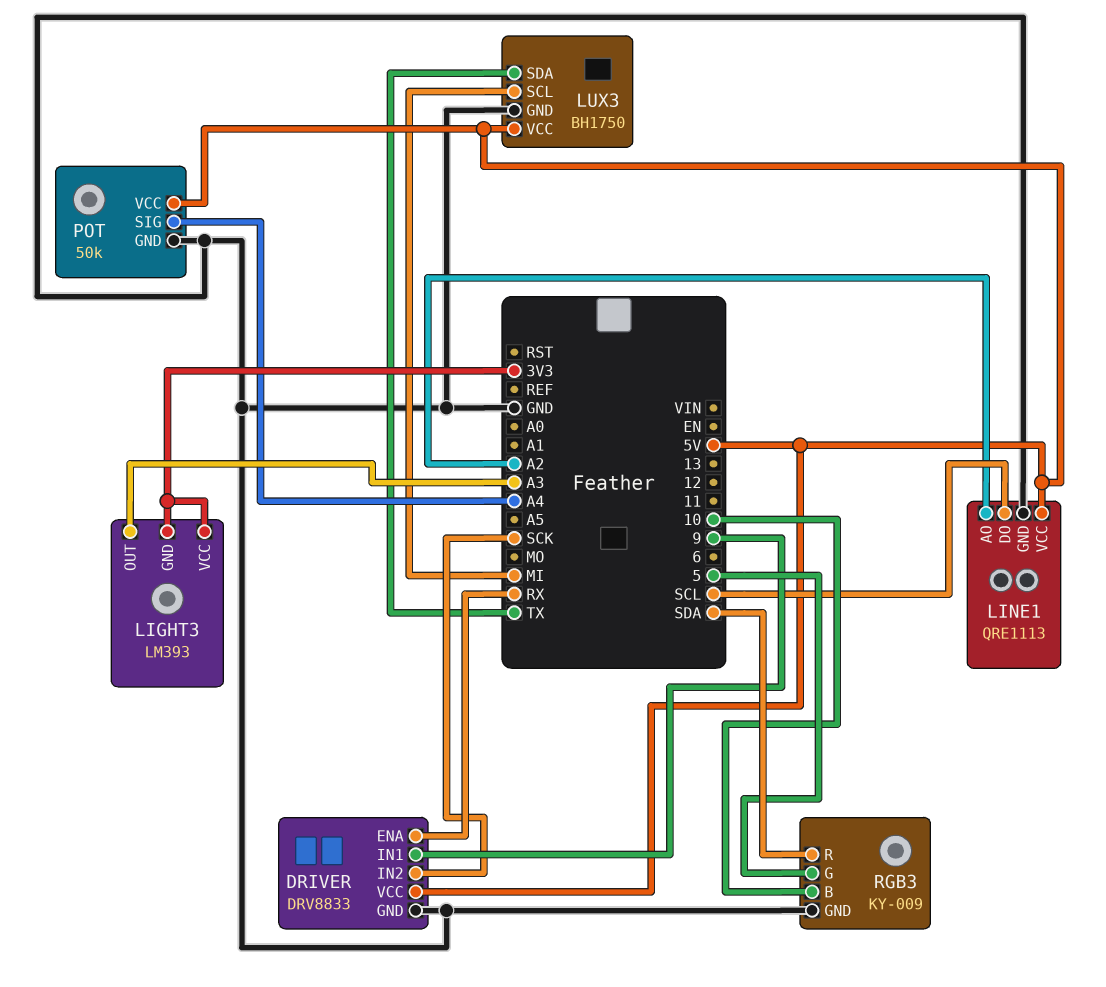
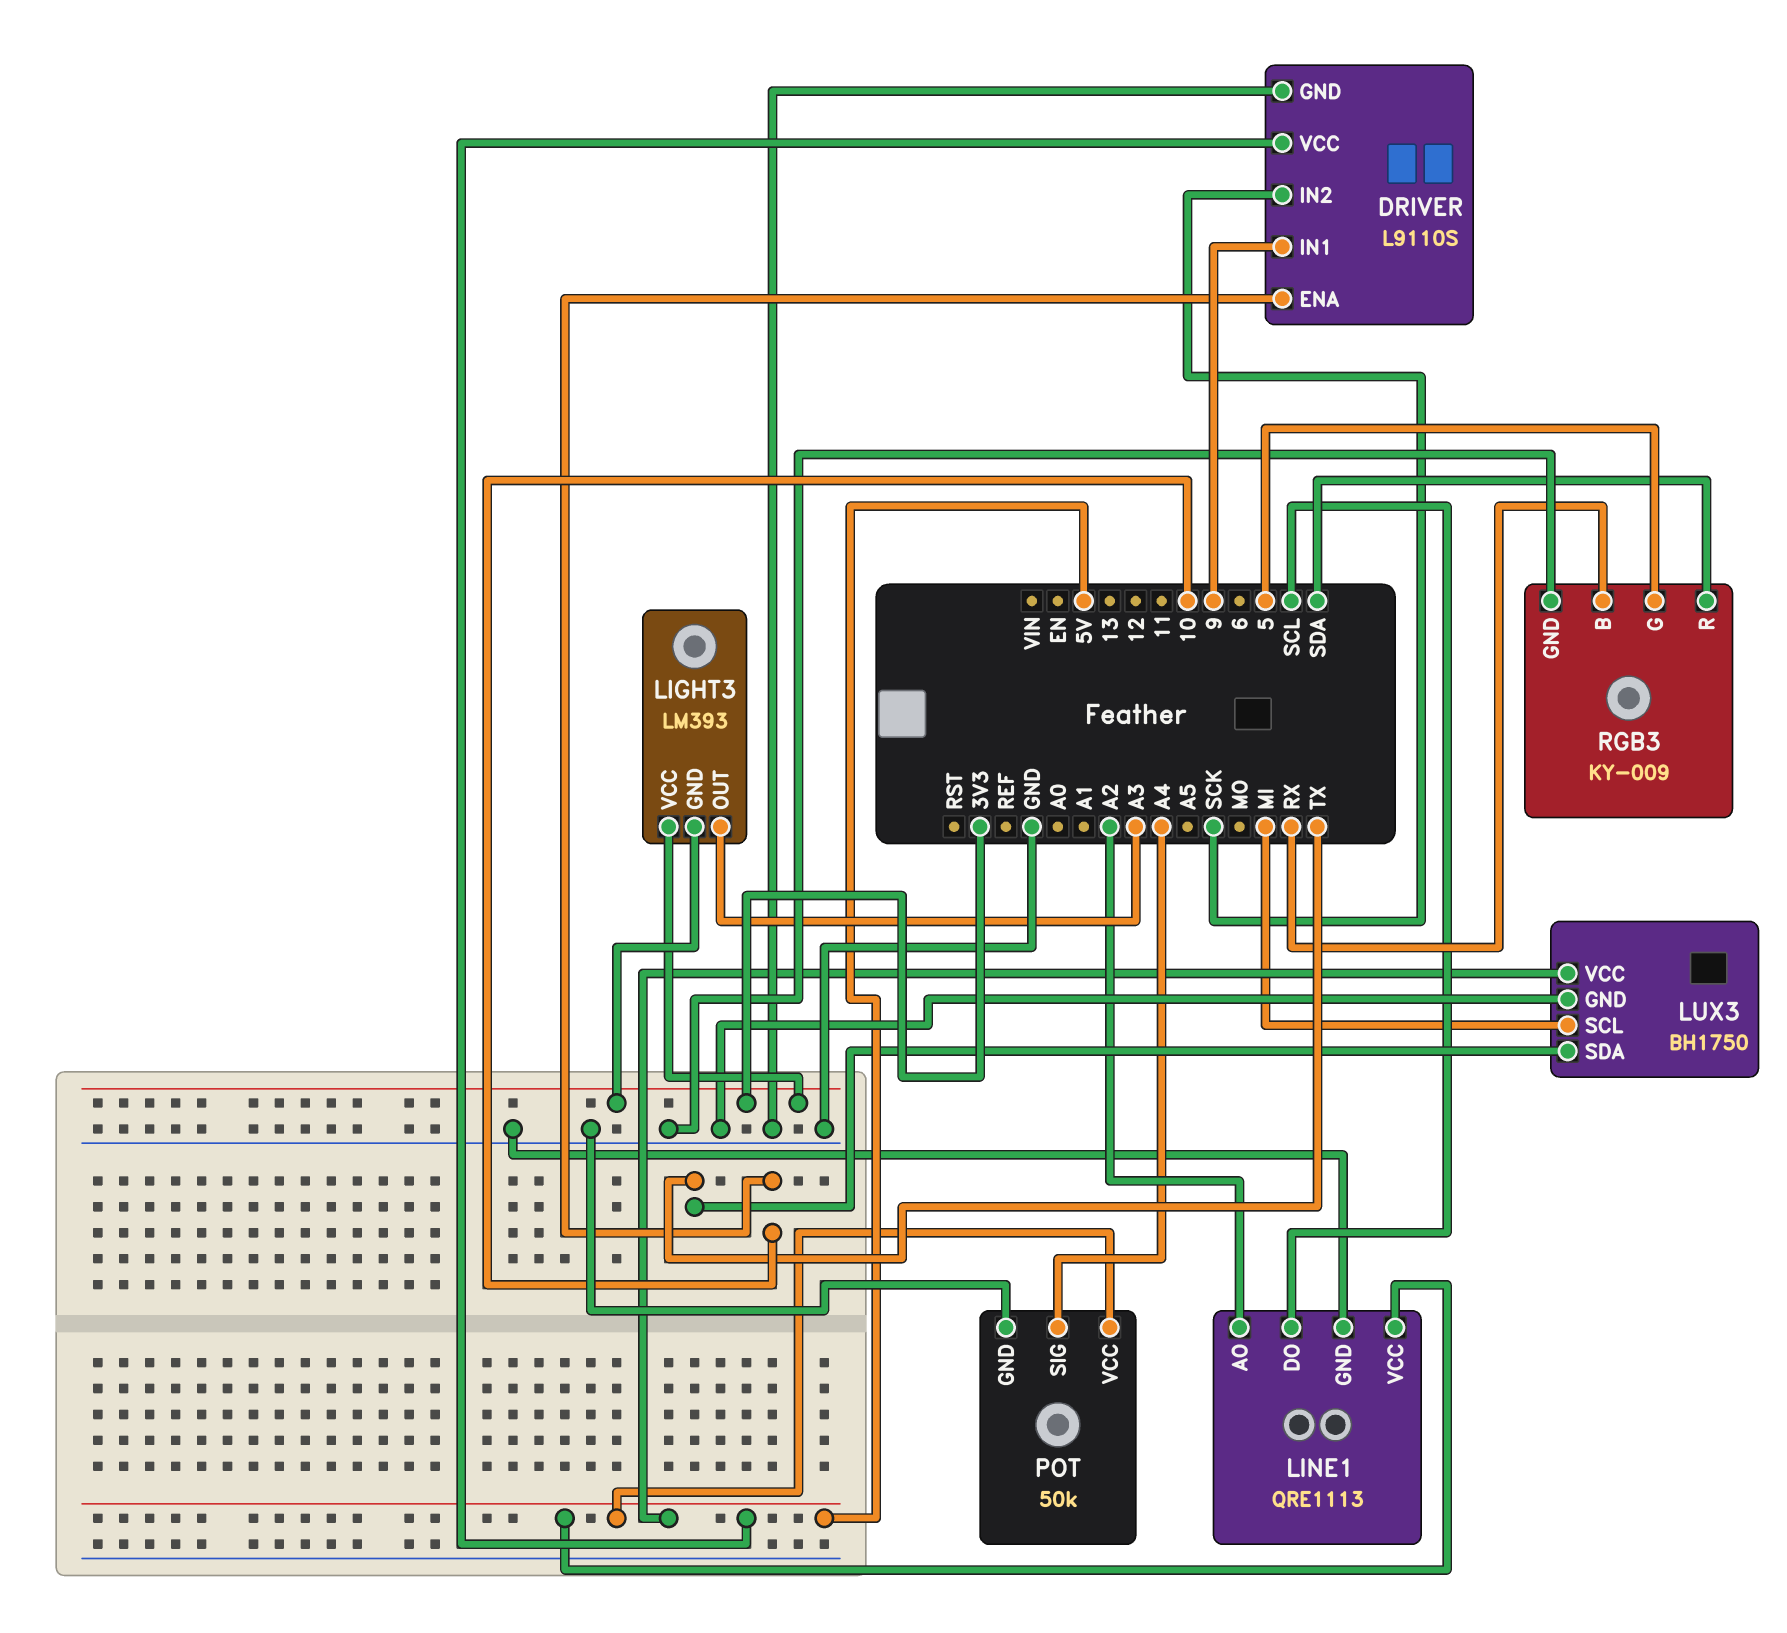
DRIVER: DRV8833 -> L9110S
DRIVER pin ENA: RX -> 10
RGB3 pin B: 10 -> RX

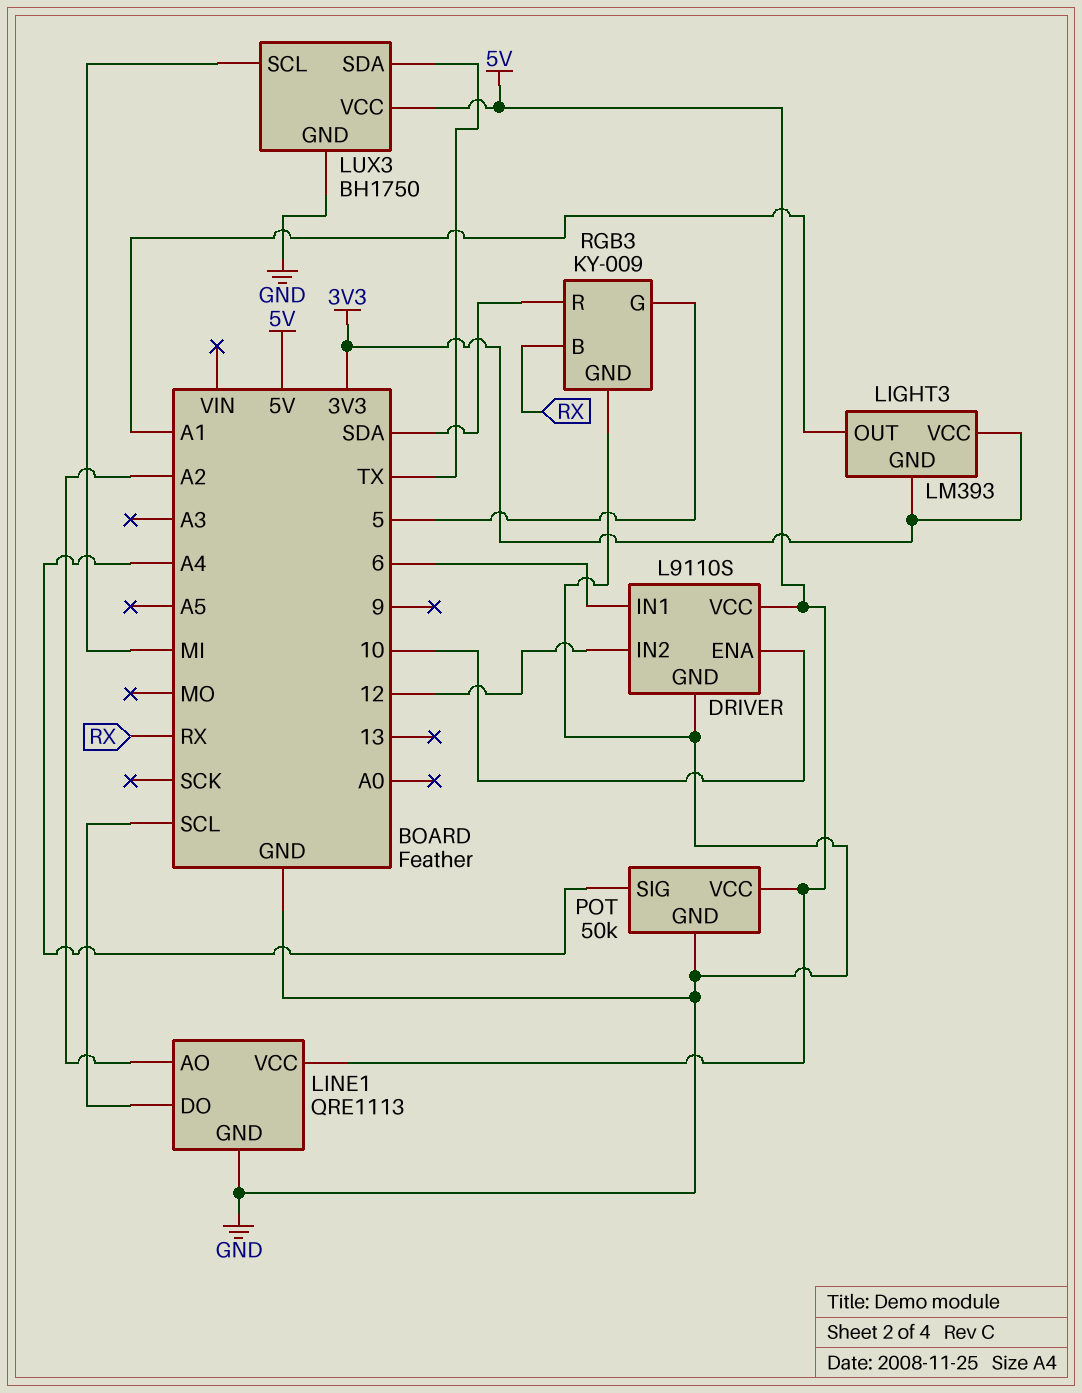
DRIVER pin IN1: 9 -> 6
DRIVER pin IN2: SCK -> 12
LIGHT3 pin OUT: A3 -> A1

